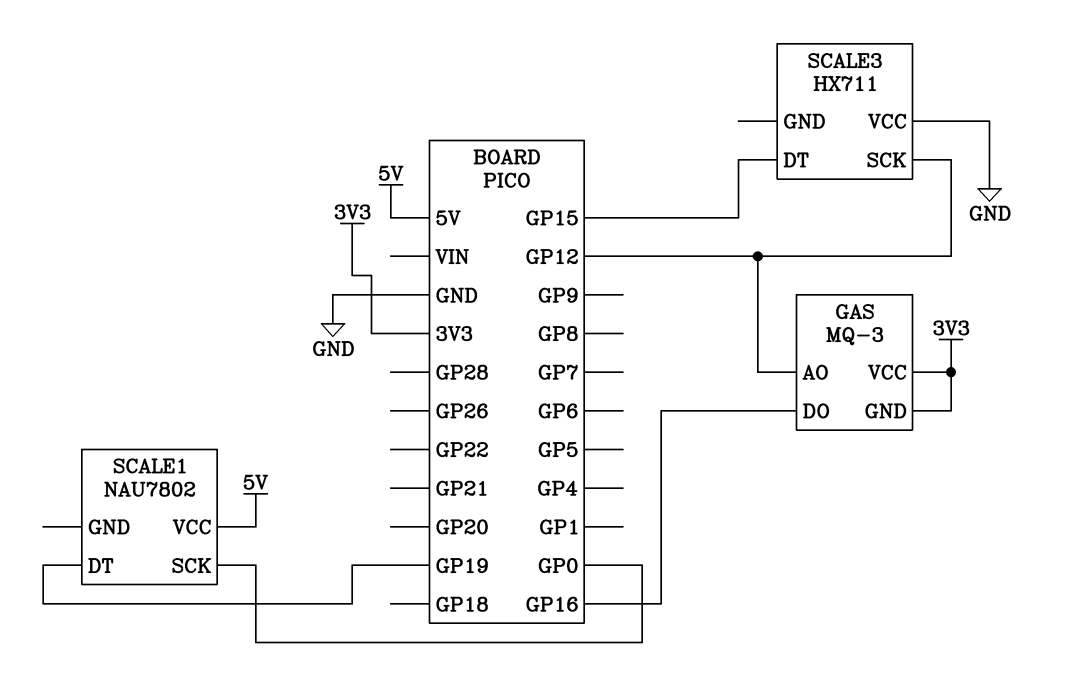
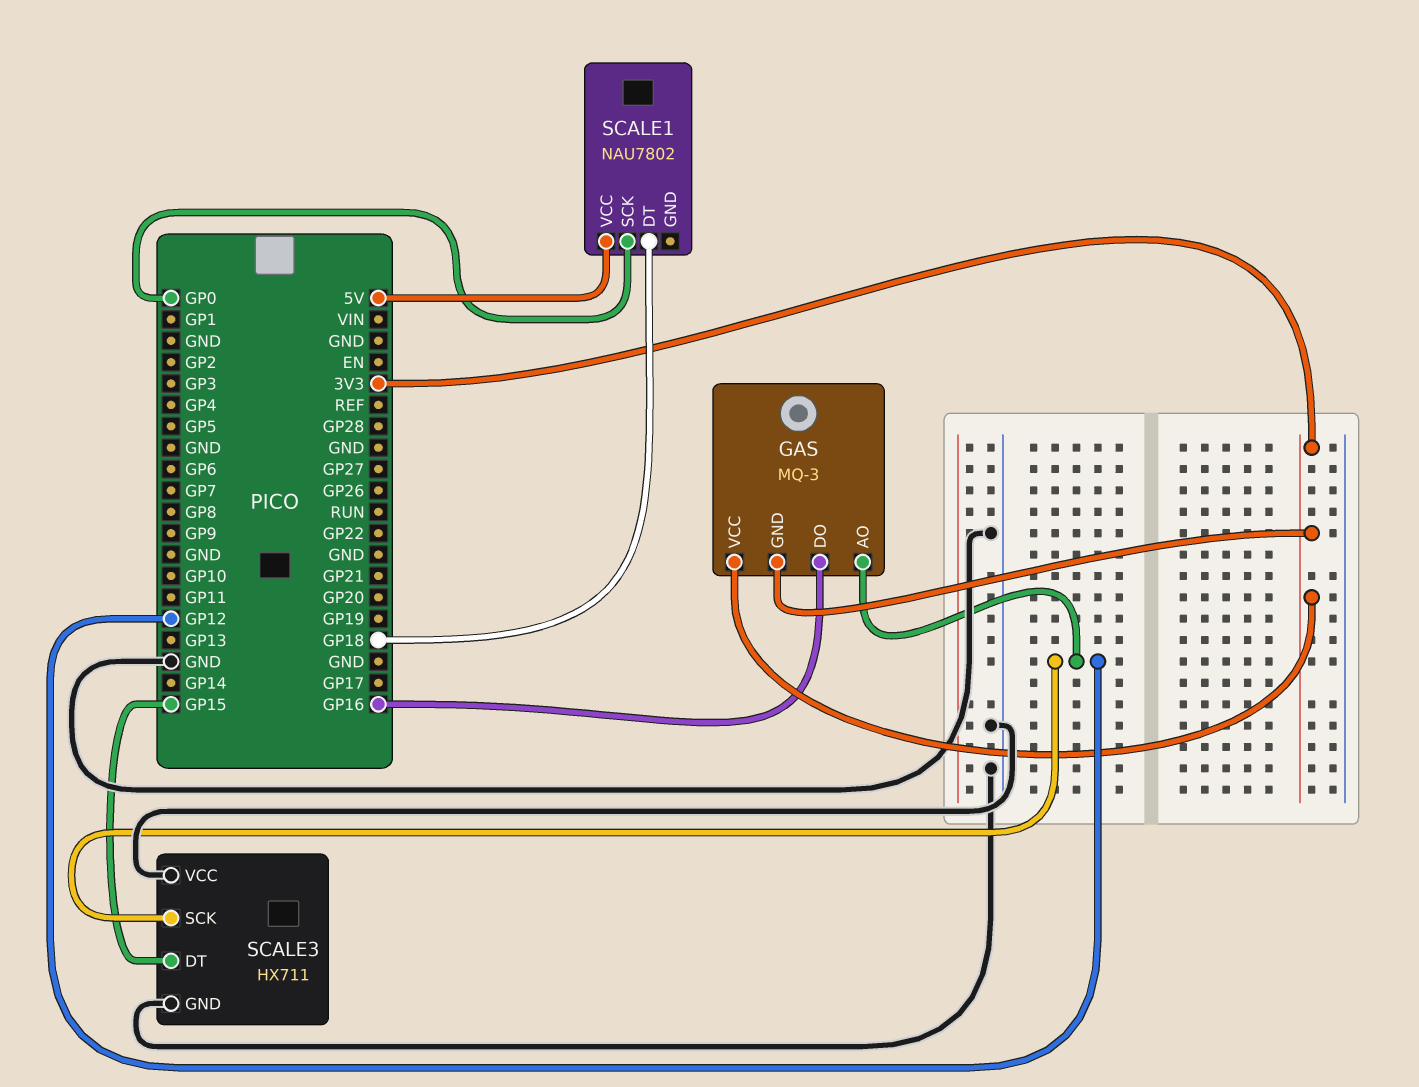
SCALE1 pin DT: GP19 -> GP18
SCALE3 pin GND: none -> GND

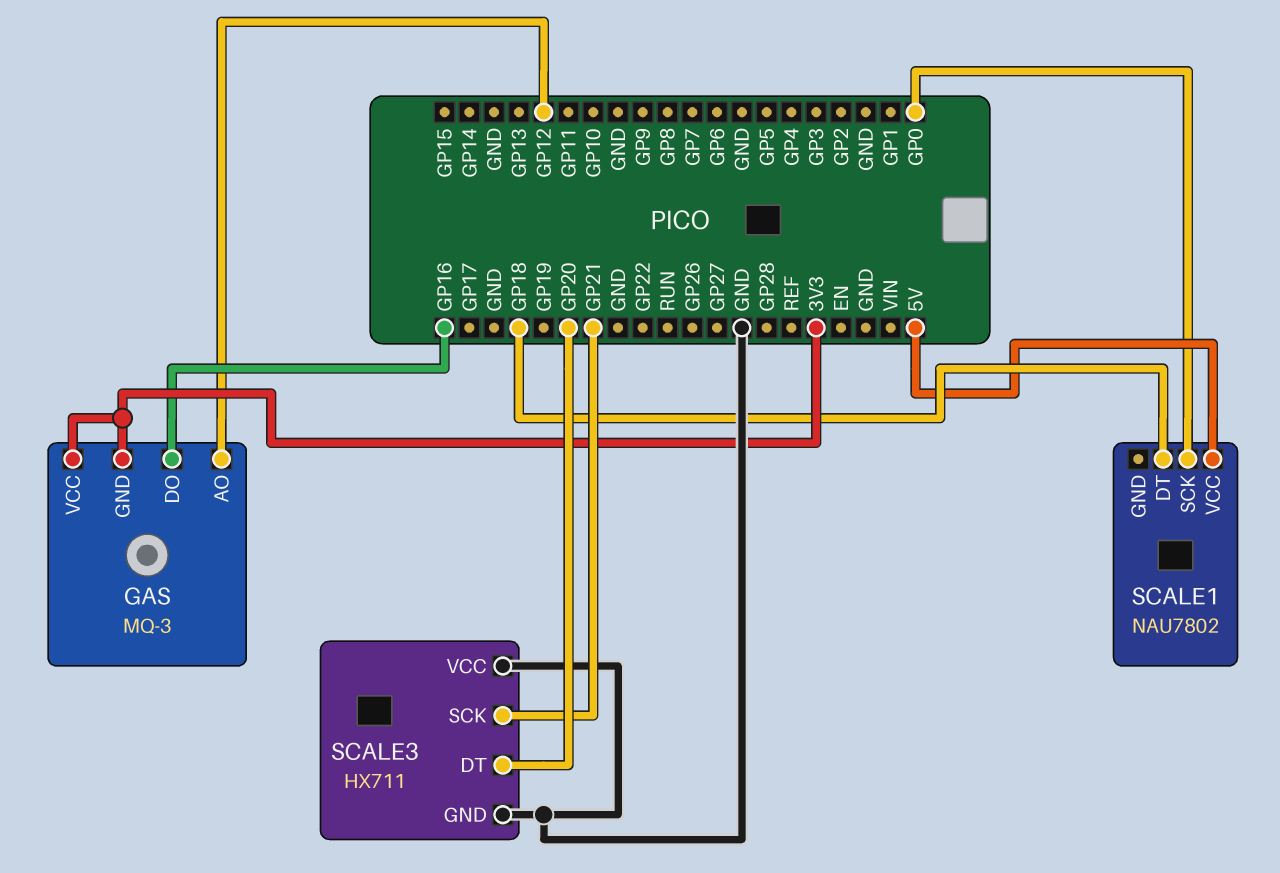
SCALE3 pin DT: GP15 -> GP20
SCALE3 pin SCK: GP12 -> GP21

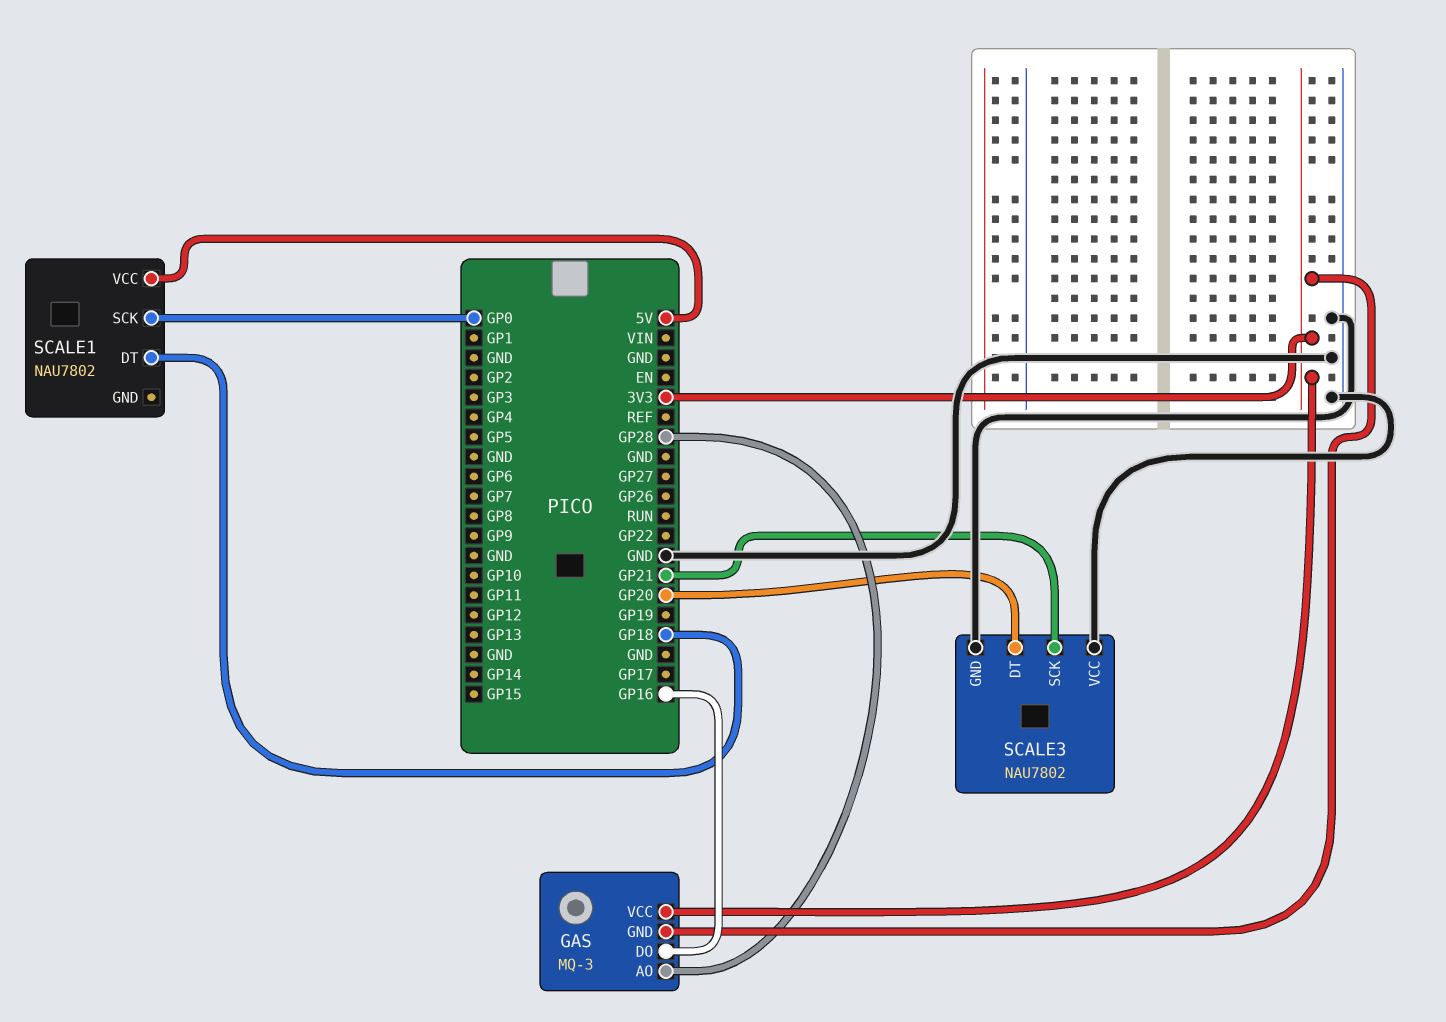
GAS pin AO: GP12 -> GP28
SCALE3: HX711 -> NAU7802

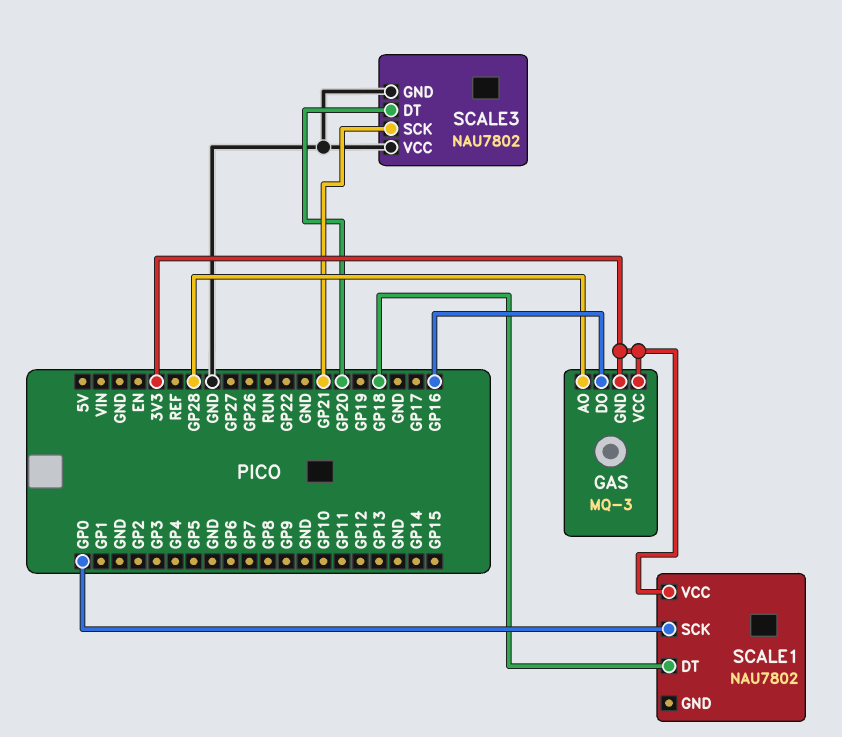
SCALE1 pin VCC: 5V -> 3V3

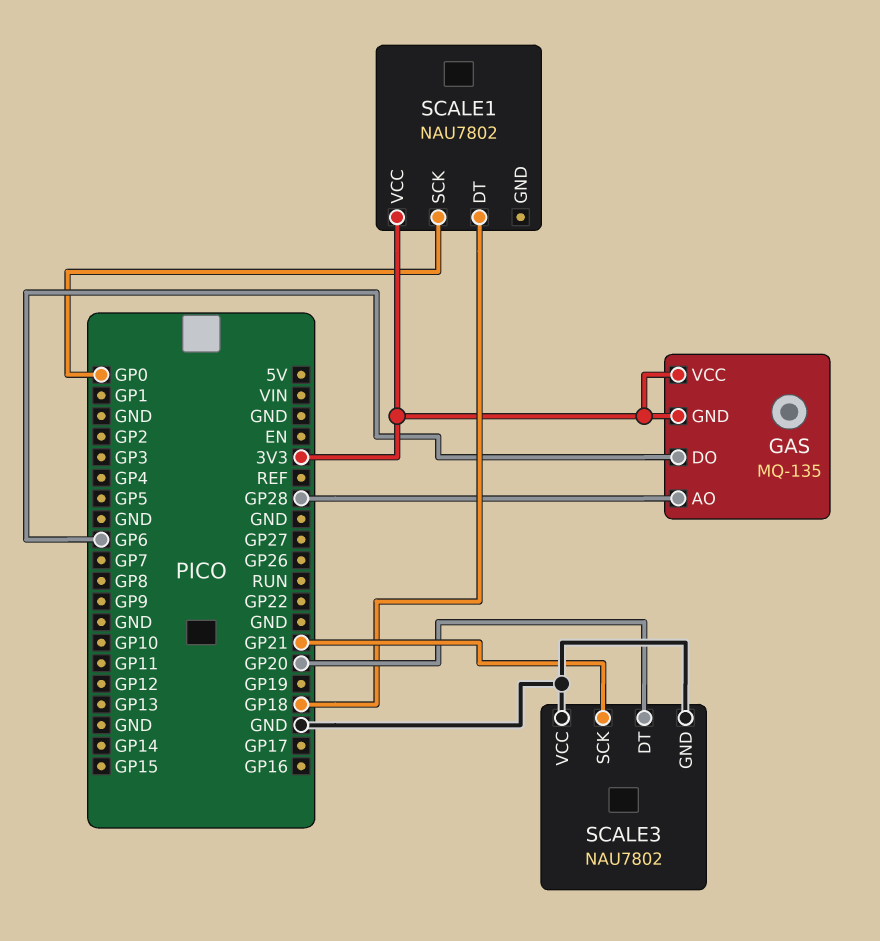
GAS: MQ-3 -> MQ-135
GAS pin DO: GP16 -> GP6

